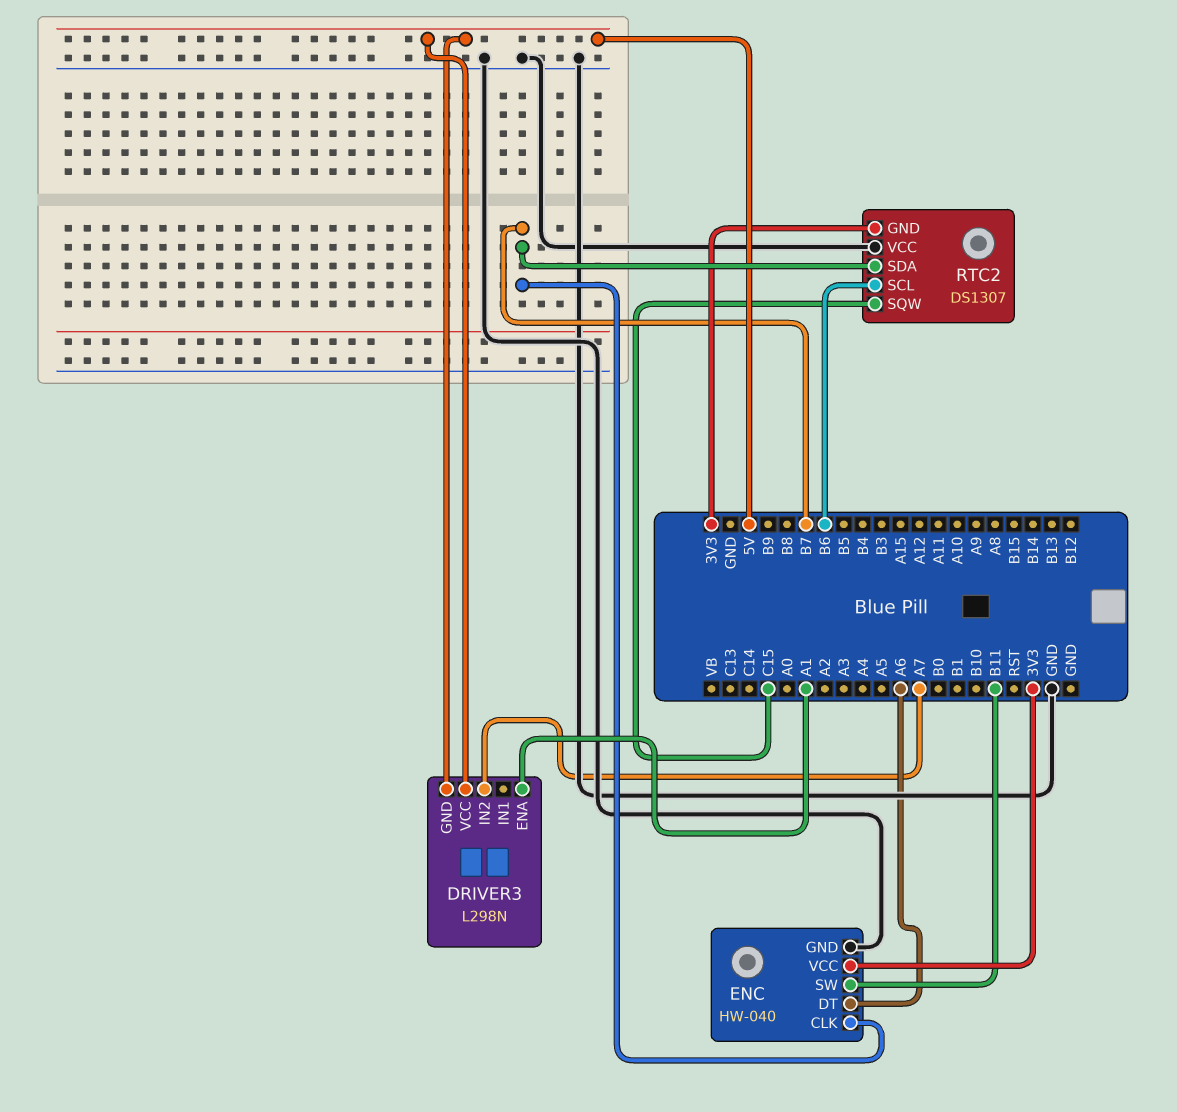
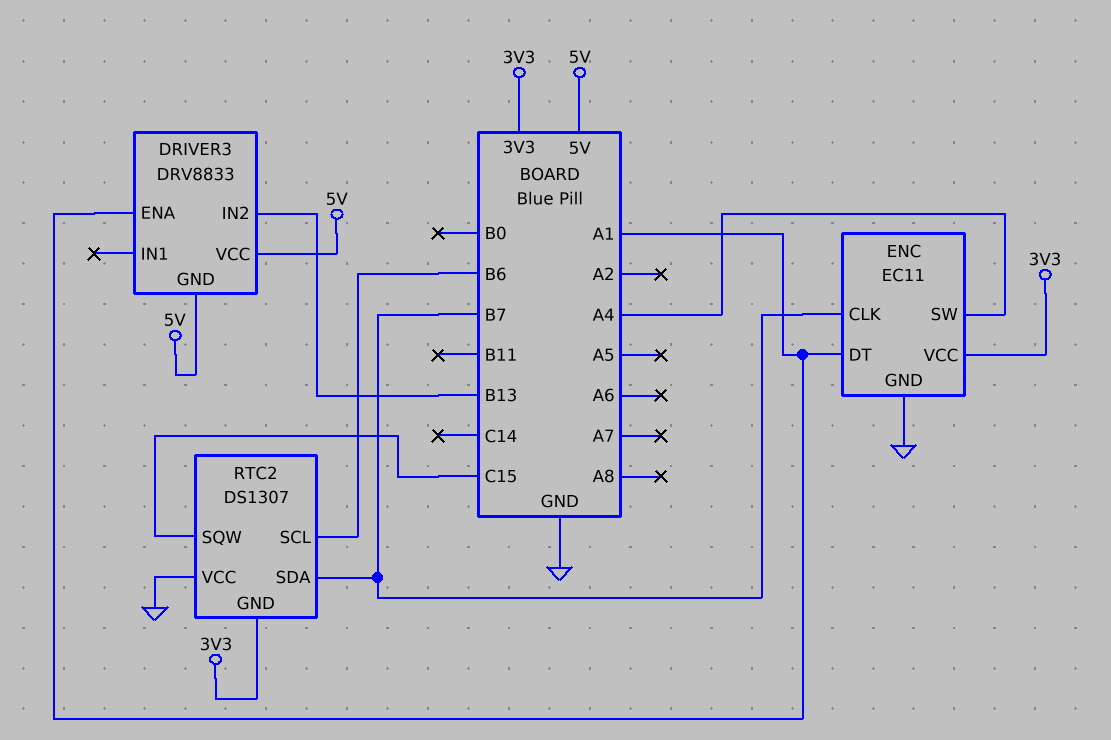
DRIVER3: L298N -> DRV8833
DRIVER3 pin IN2: A7 -> B13
ENC: HW-040 -> EC11
ENC pin DT: A6 -> A1
ENC pin SW: B11 -> A4

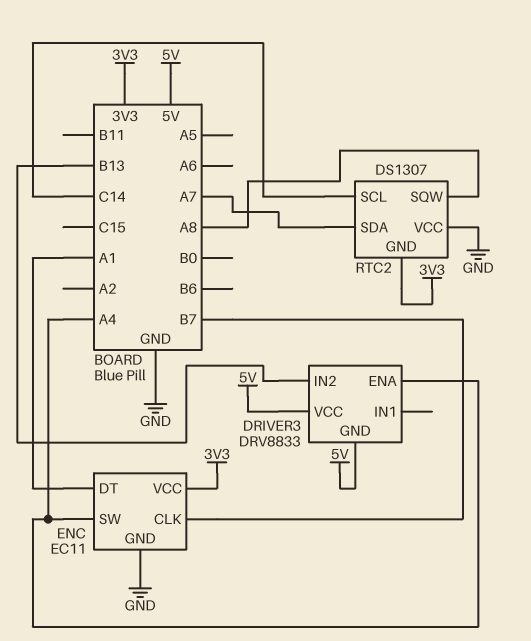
DRIVER3 pin ENA: A1 -> A4
RTC2 pin SCL: B6 -> C14
RTC2 pin SDA: B7 -> A7
RTC2 pin SQW: C15 -> A8

